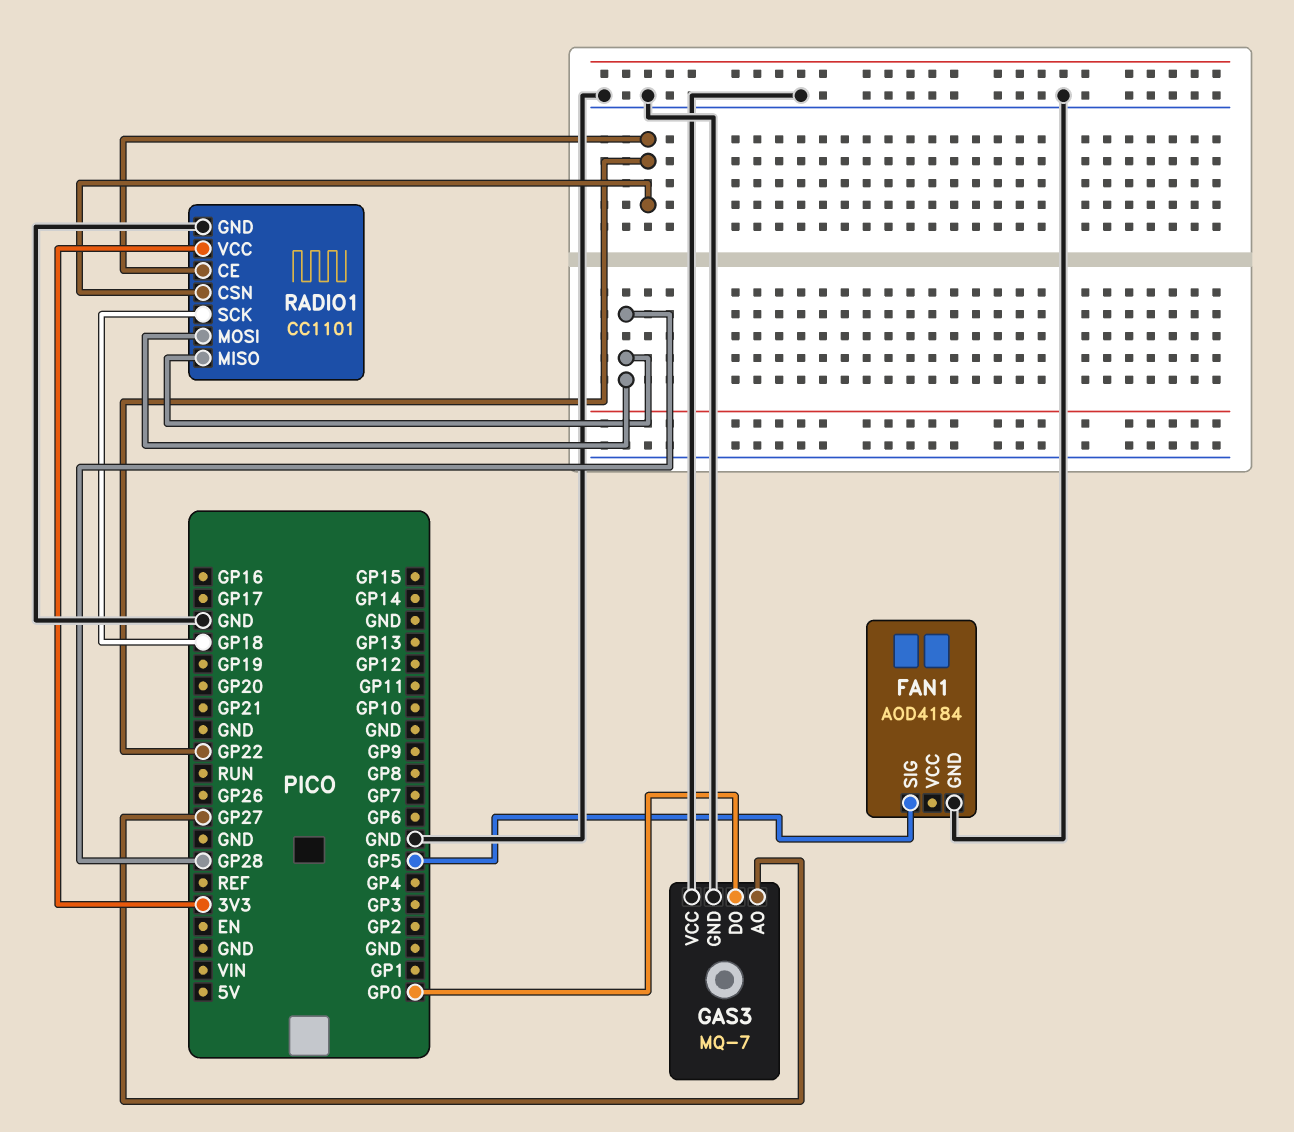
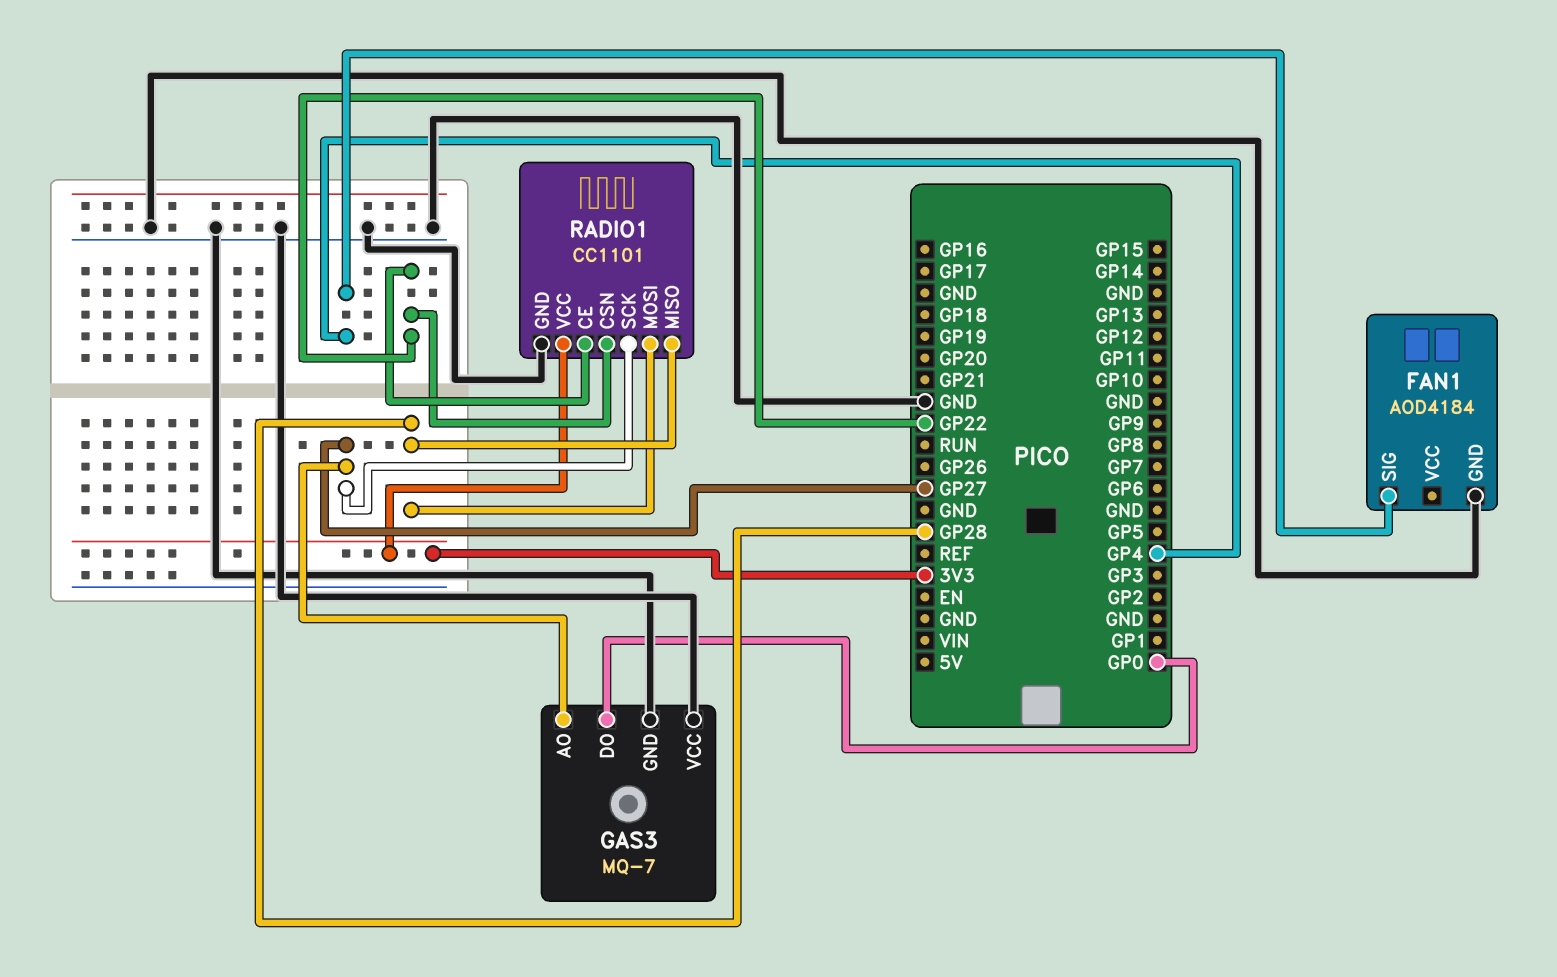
FAN1 pin SIG: GP5 -> GP4
RADIO1 pin SCK: GP18 -> GP27

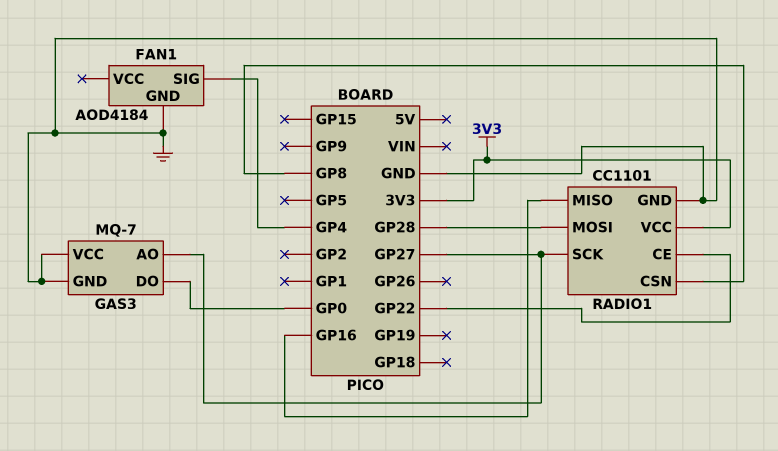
RADIO1 pin CSN: GP22 -> GP8
RADIO1 pin MISO: GP28 -> GP16

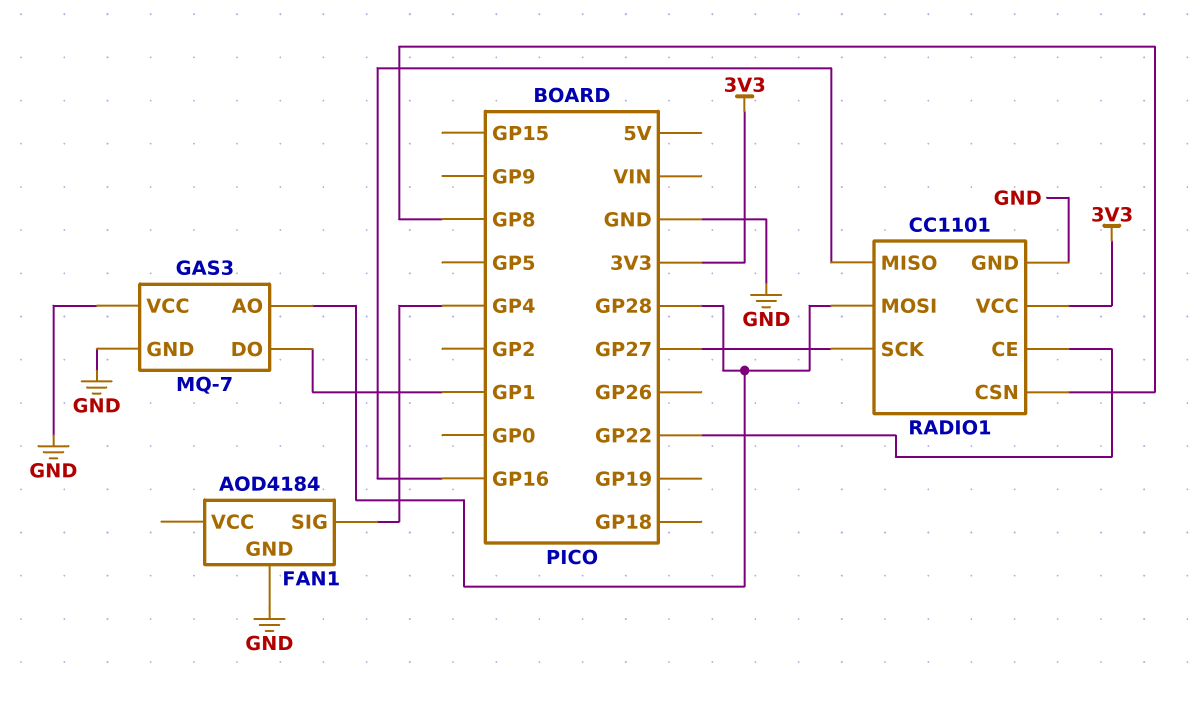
GAS3 pin AO: GP27 -> GP28
GAS3 pin DO: GP0 -> GP1

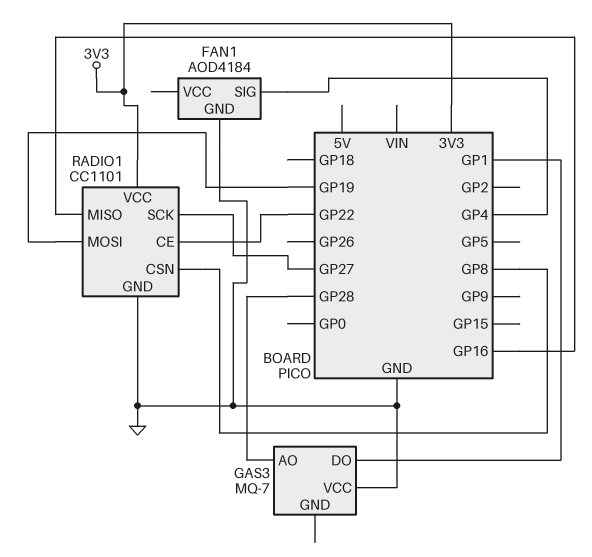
GAS3 pin GND: GND -> none
RADIO1 pin MOSI: GP28 -> GP19

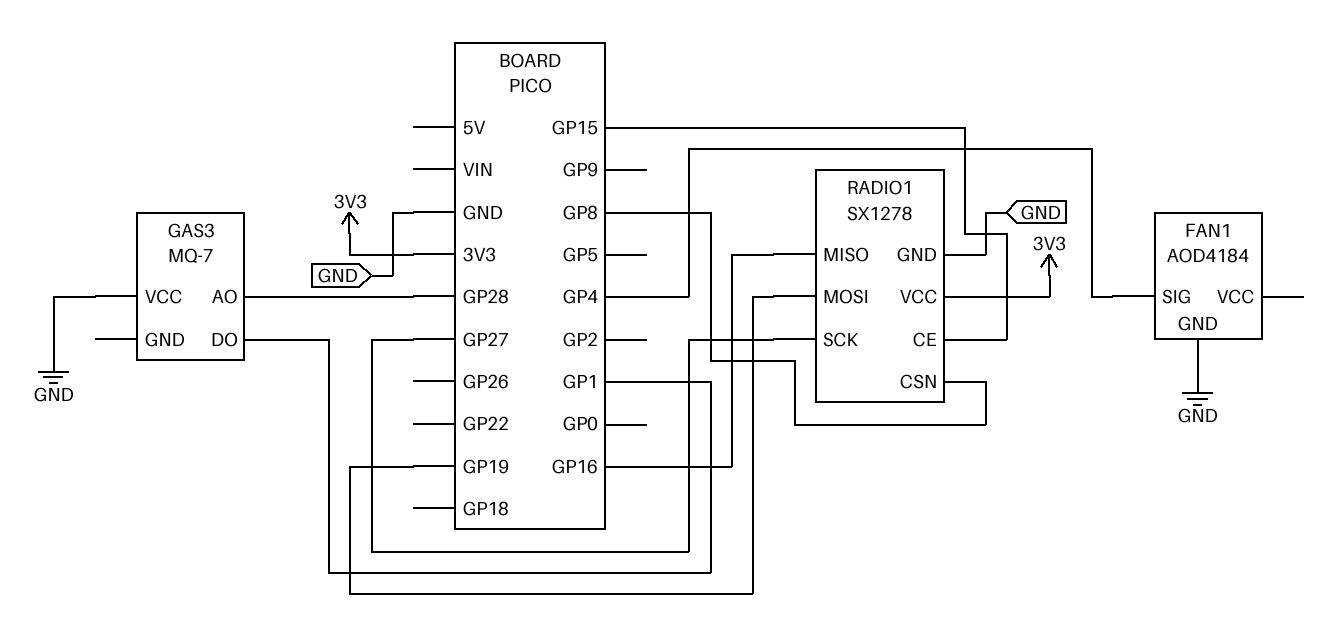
RADIO1: CC1101 -> SX1278
RADIO1 pin CE: GP22 -> GP15

